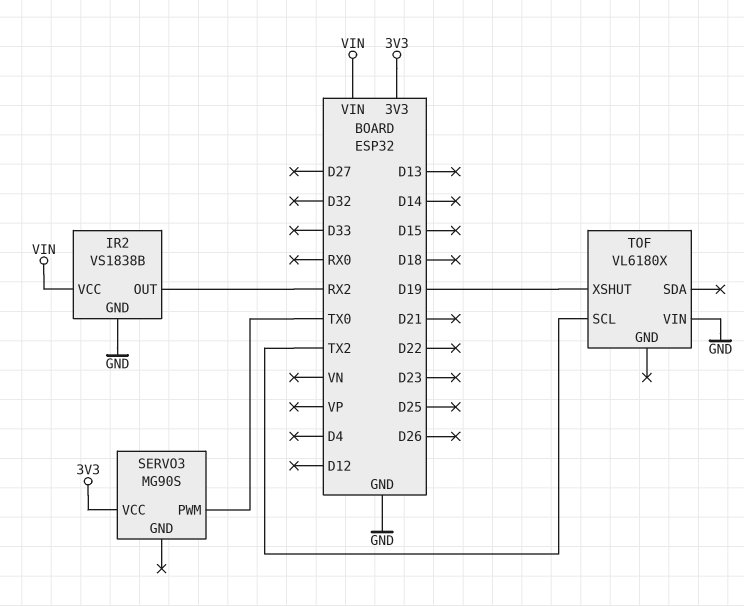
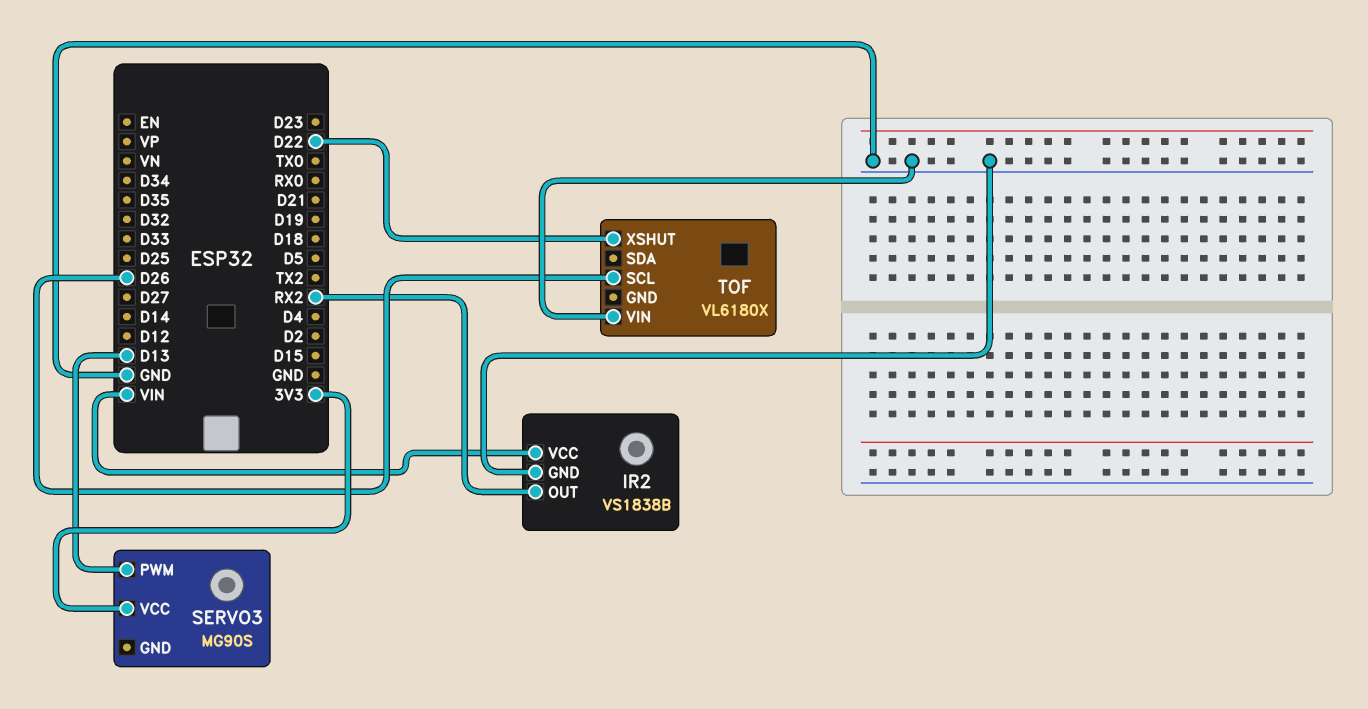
SERVO3 pin PWM: TX0 -> D13
TOF pin SCL: TX2 -> D26
TOF pin XSHUT: D19 -> D22

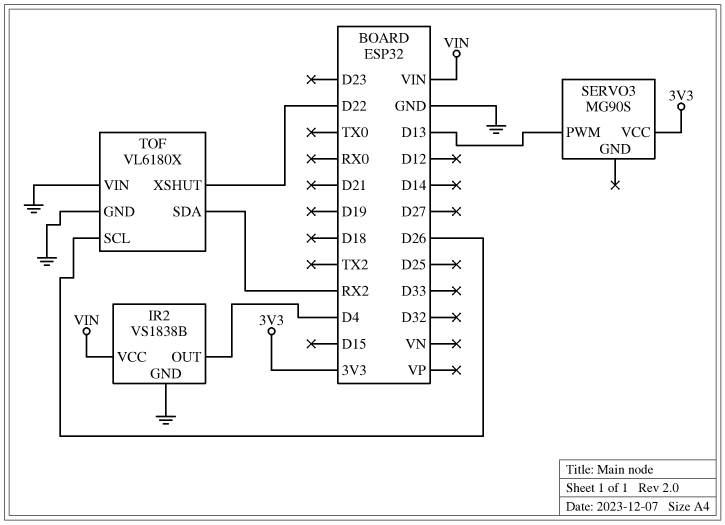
IR2 pin OUT: RX2 -> D4
TOF pin GND: none -> GND
TOF pin SDA: none -> RX2

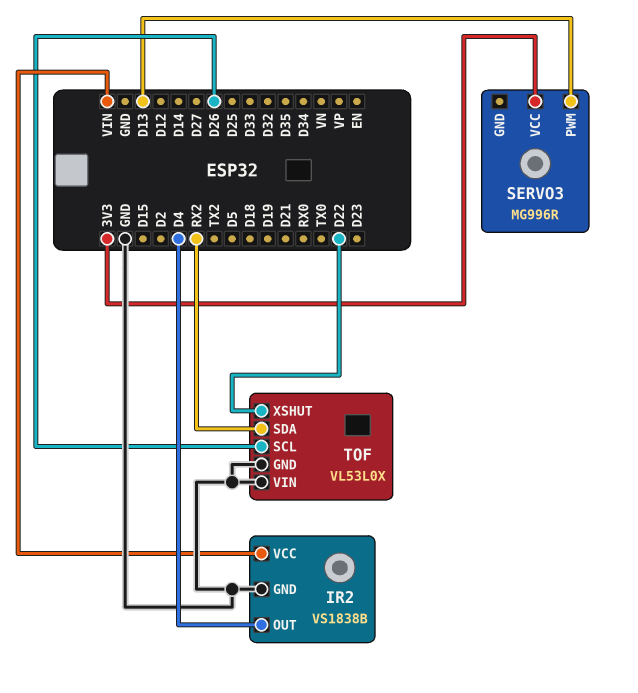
SERVO3: MG90S -> MG996R
TOF: VL6180X -> VL53L0X

